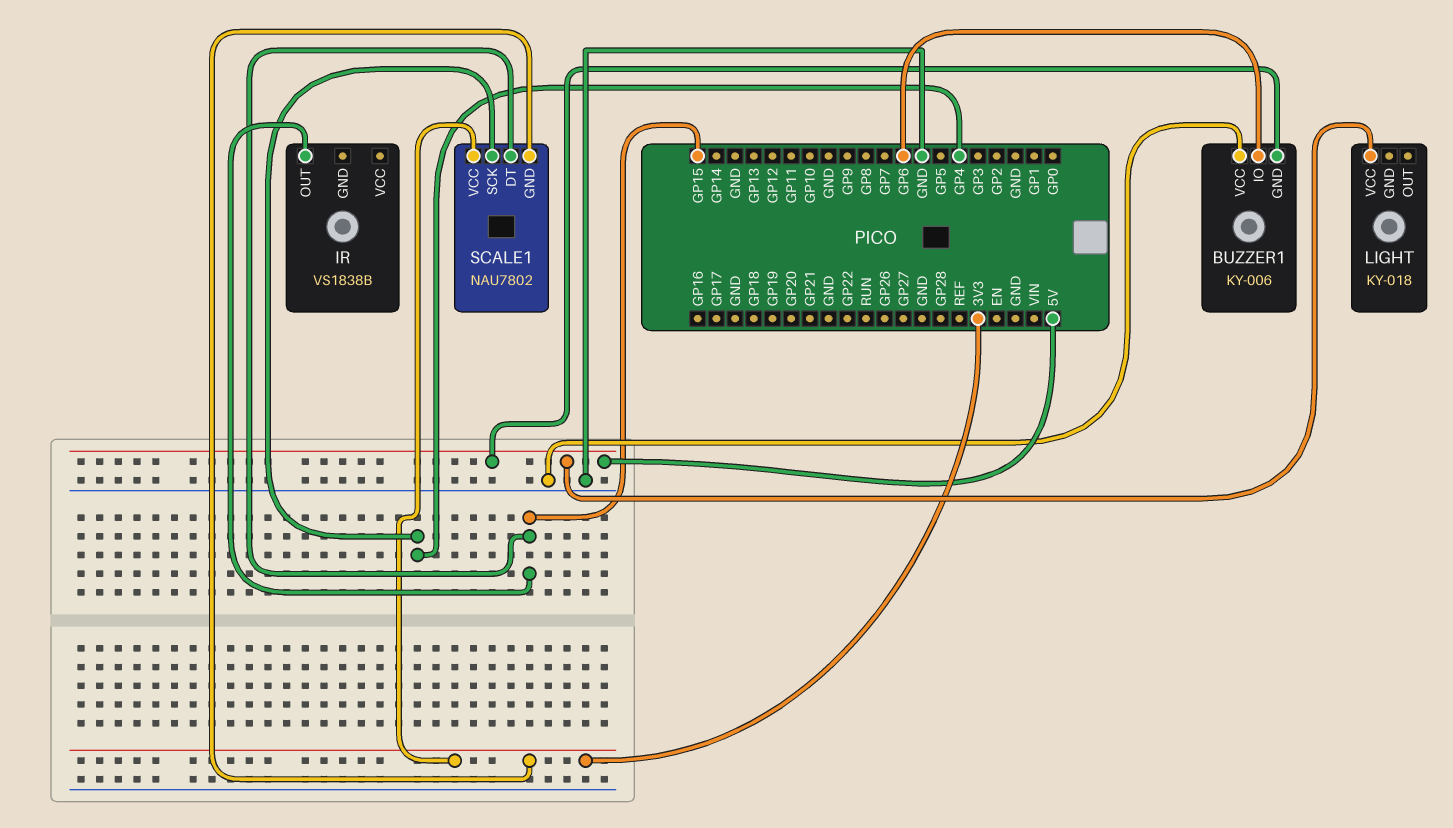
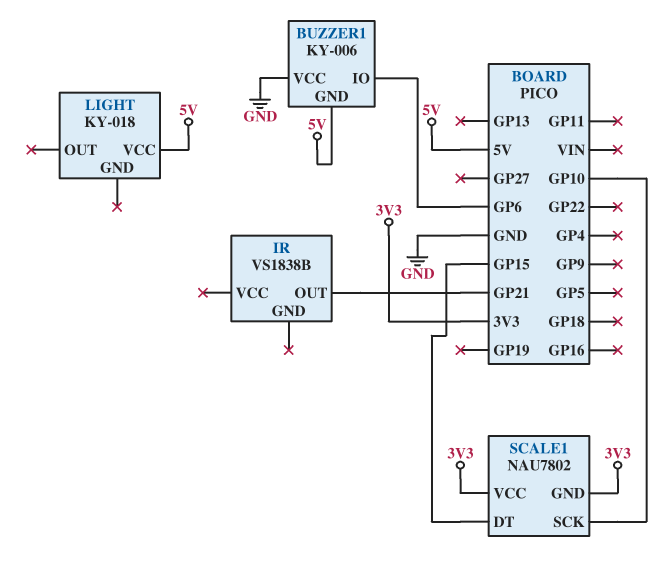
IR pin OUT: GP15 -> GP21
SCALE1 pin SCK: GP4 -> GP10

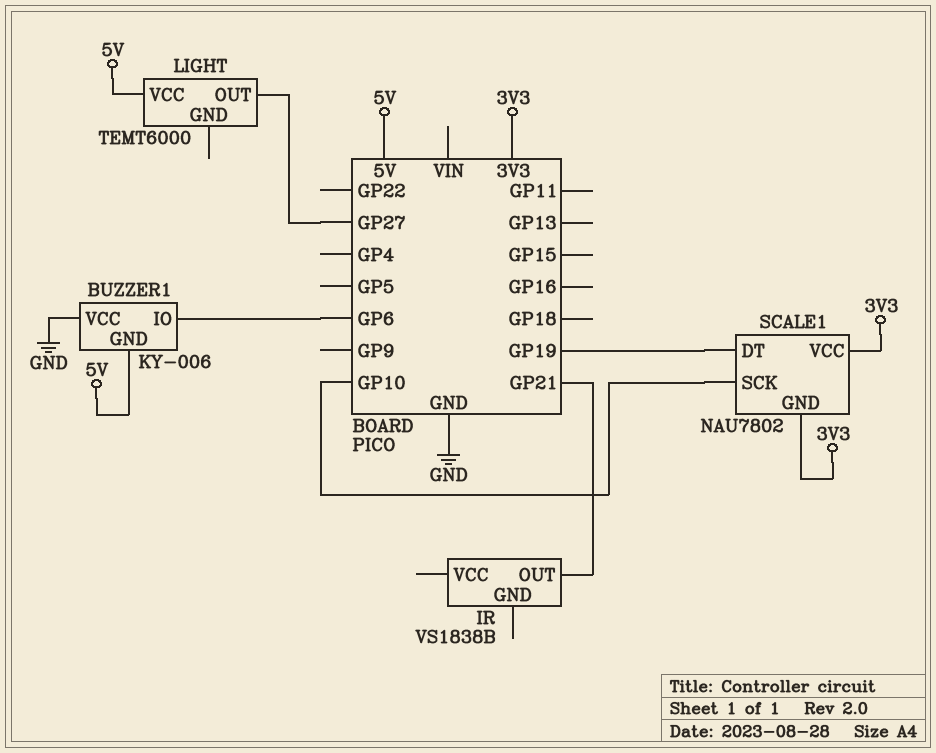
LIGHT: KY-018 -> TEMT6000
LIGHT pin OUT: none -> GP27
SCALE1 pin DT: GP15 -> GP19

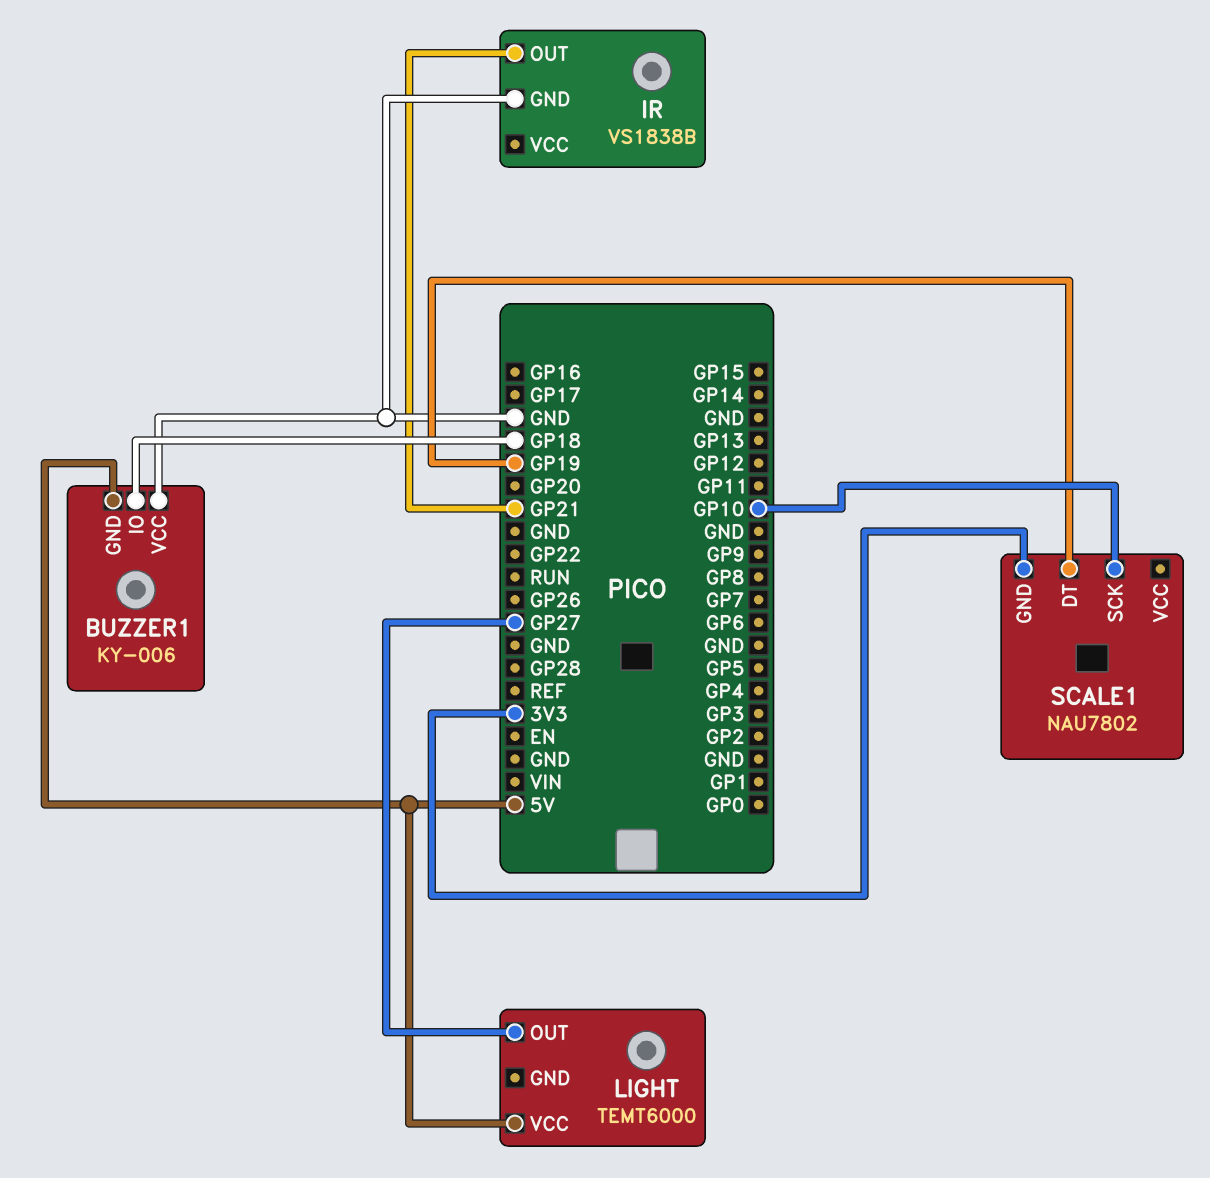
BUZZER1 pin IO: GP6 -> GP18
IR pin GND: none -> GND
SCALE1 pin VCC: 3V3 -> none

